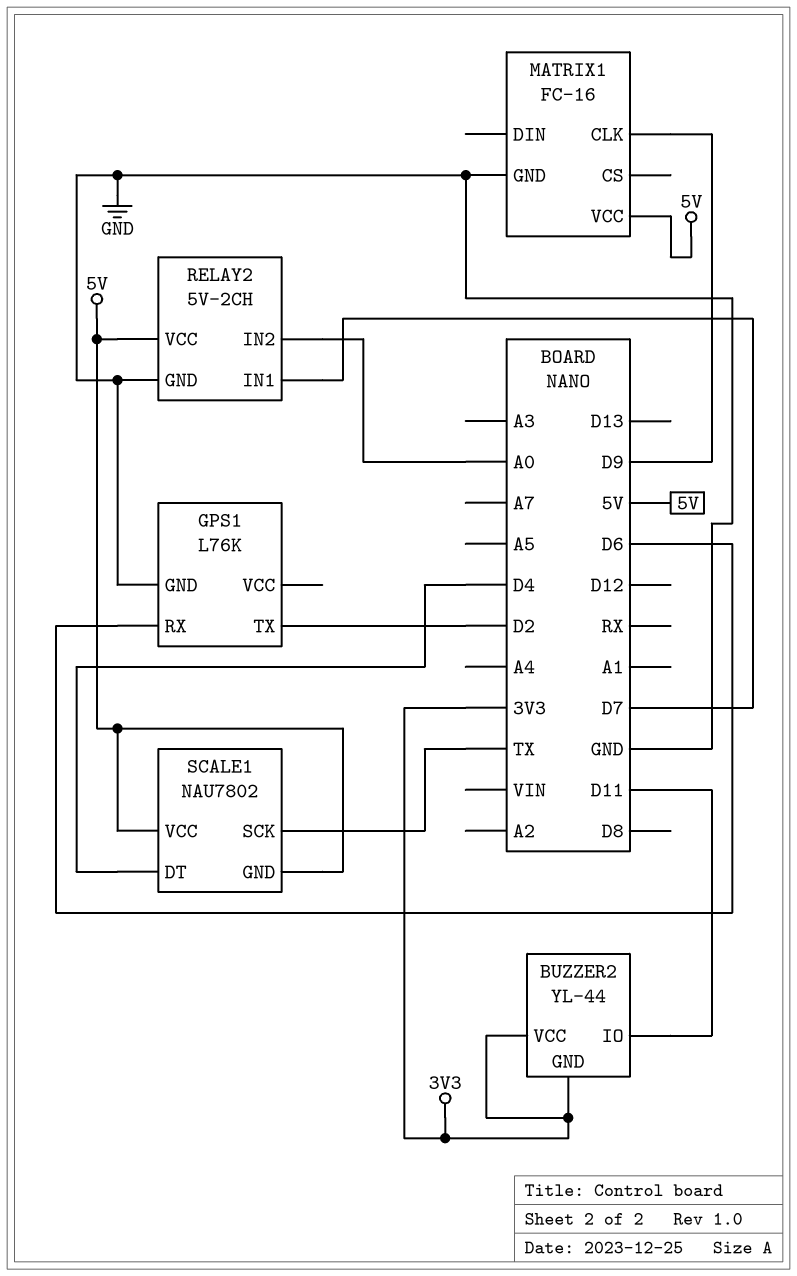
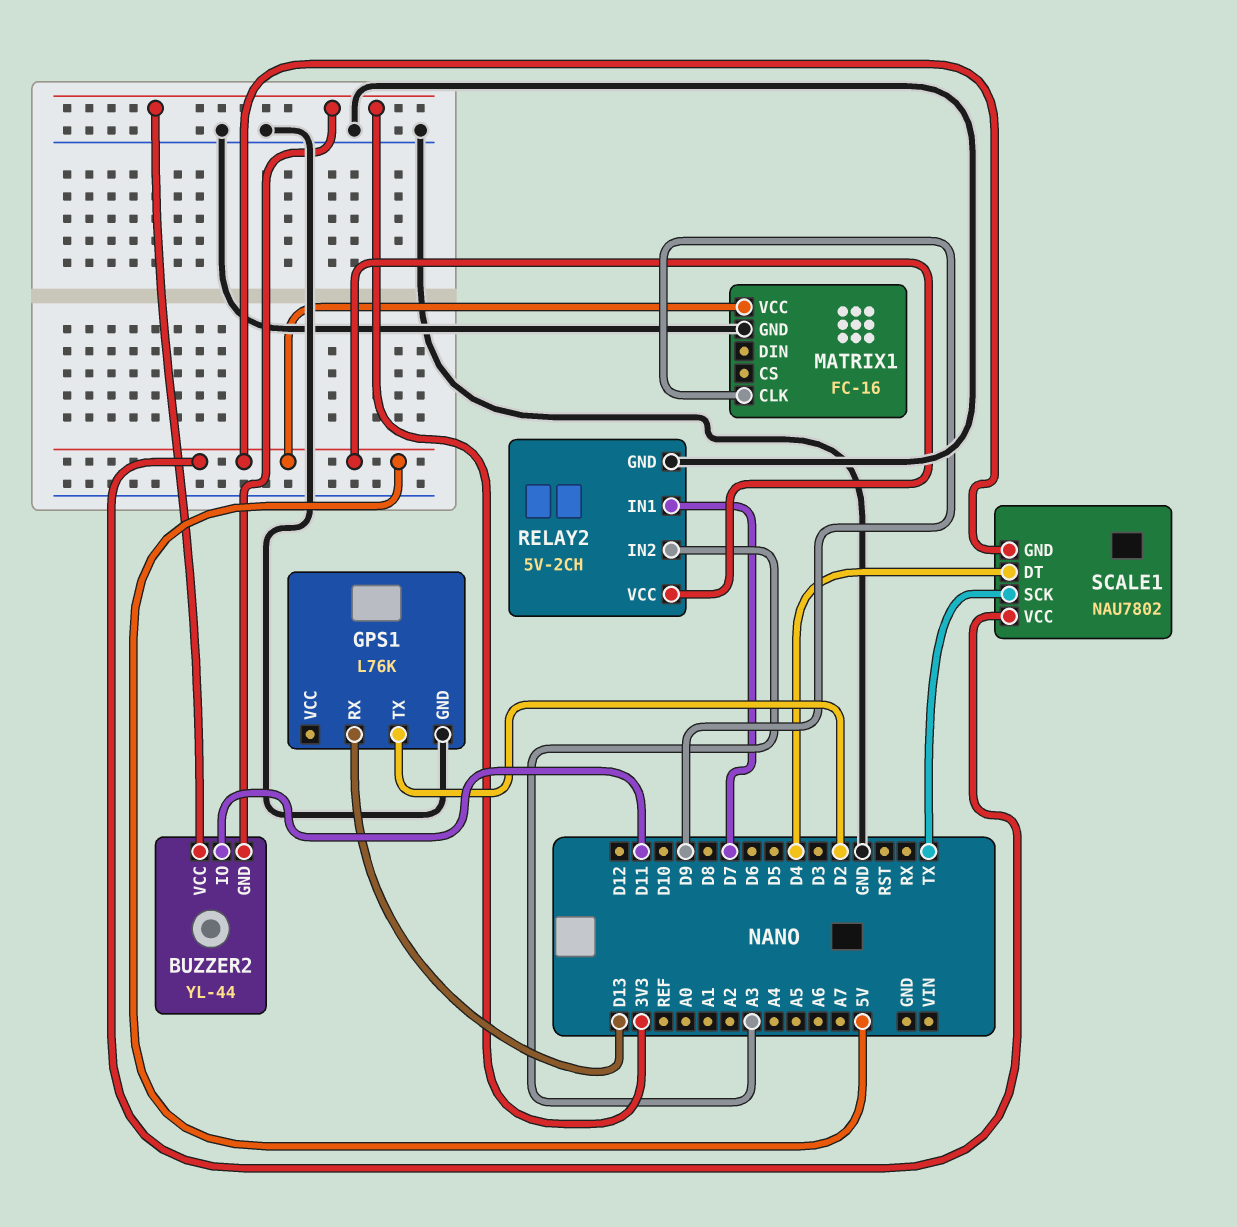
GPS1 pin RX: D6 -> D13
RELAY2 pin IN2: A0 -> A3

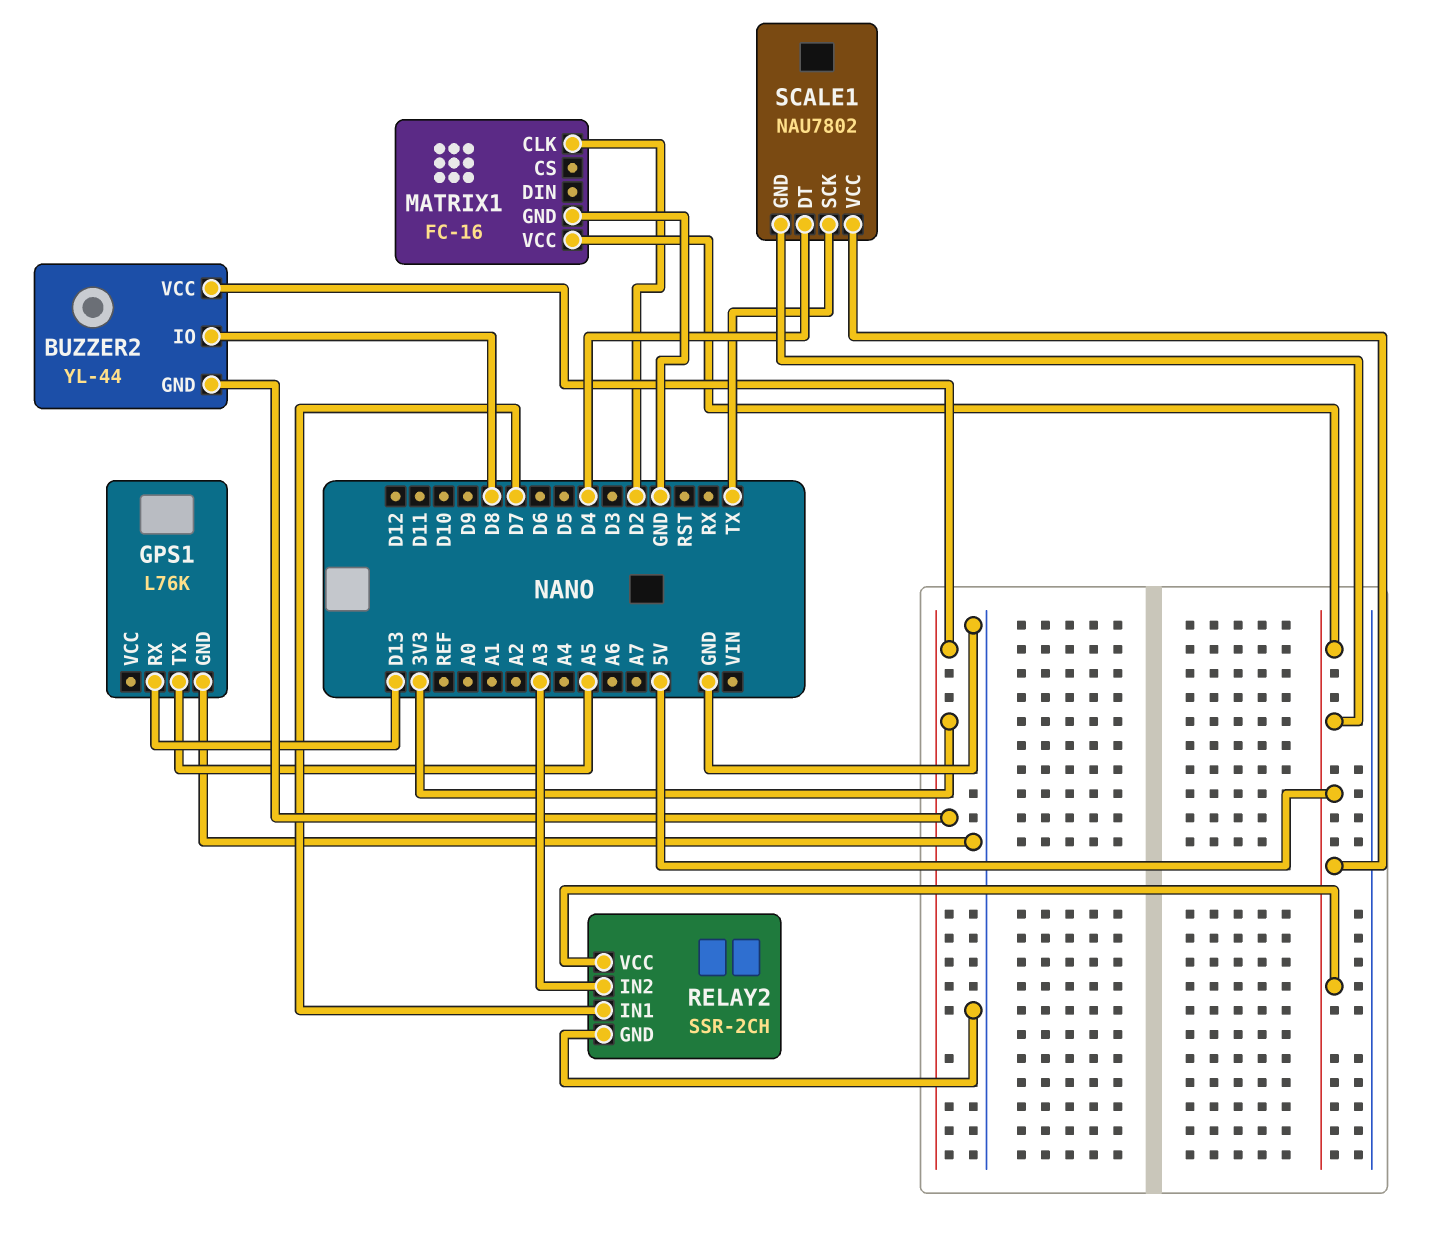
BUZZER2 pin IO: D11 -> D8
GPS1 pin TX: D2 -> A5
MATRIX1 pin CLK: D9 -> D2
RELAY2: 5V-2CH -> SSR-2CH

